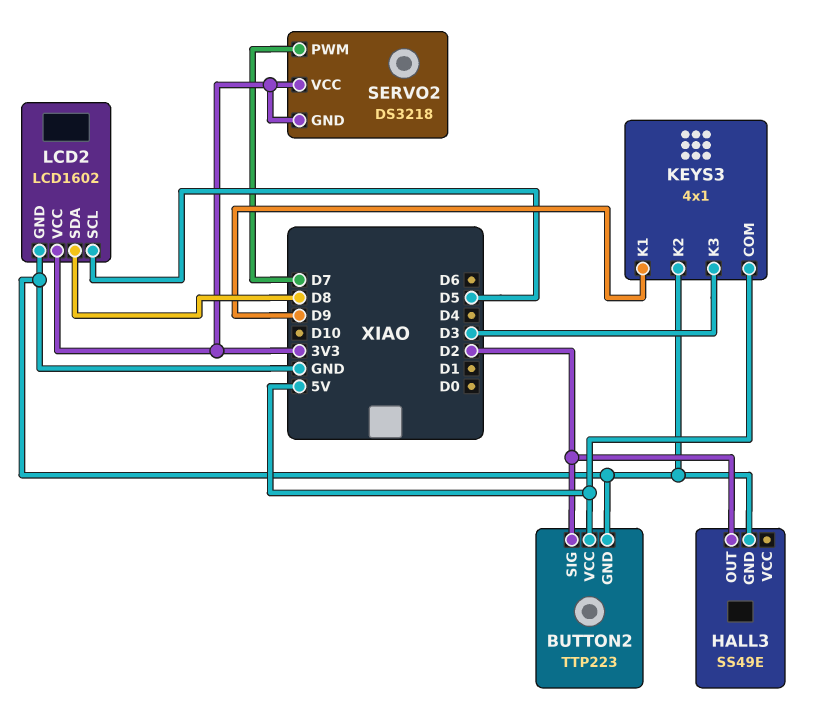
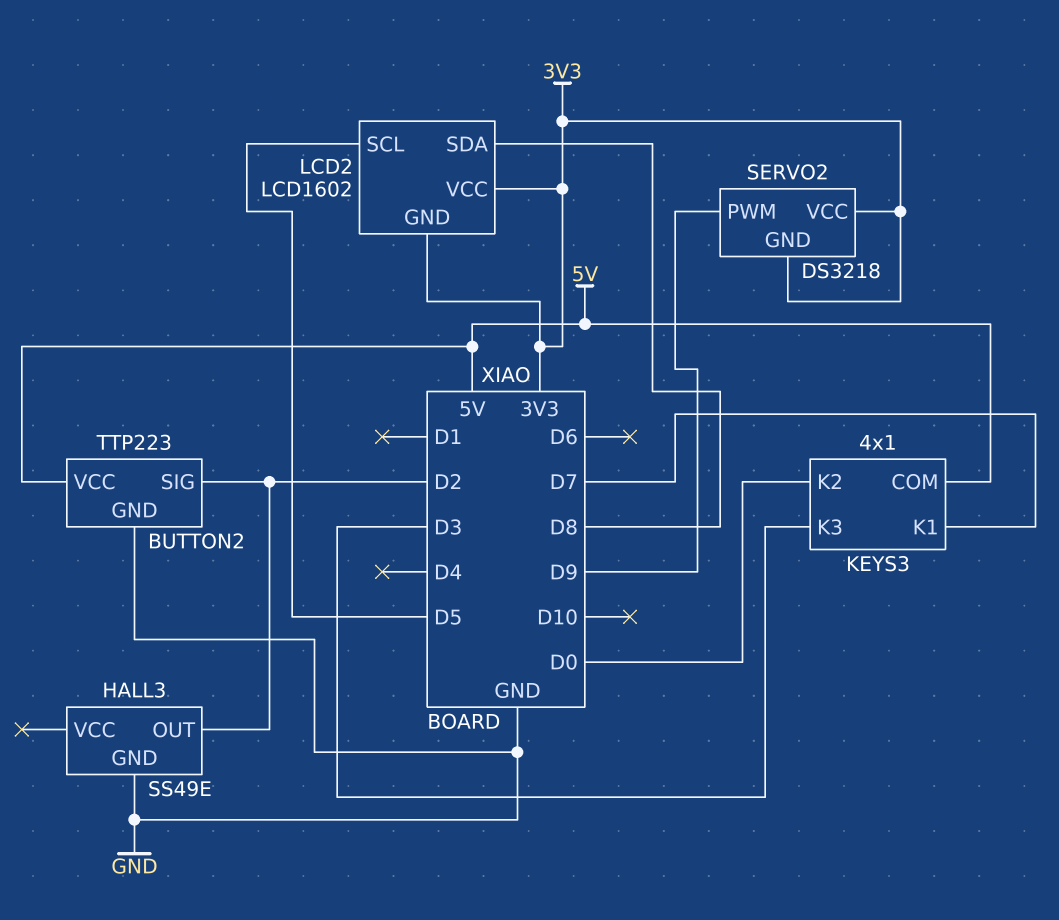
KEYS3 pin K1: D9 -> D7
KEYS3 pin K2: GND -> D0
LCD2 pin GND: GND -> 3V3
SERVO2 pin PWM: D7 -> D9

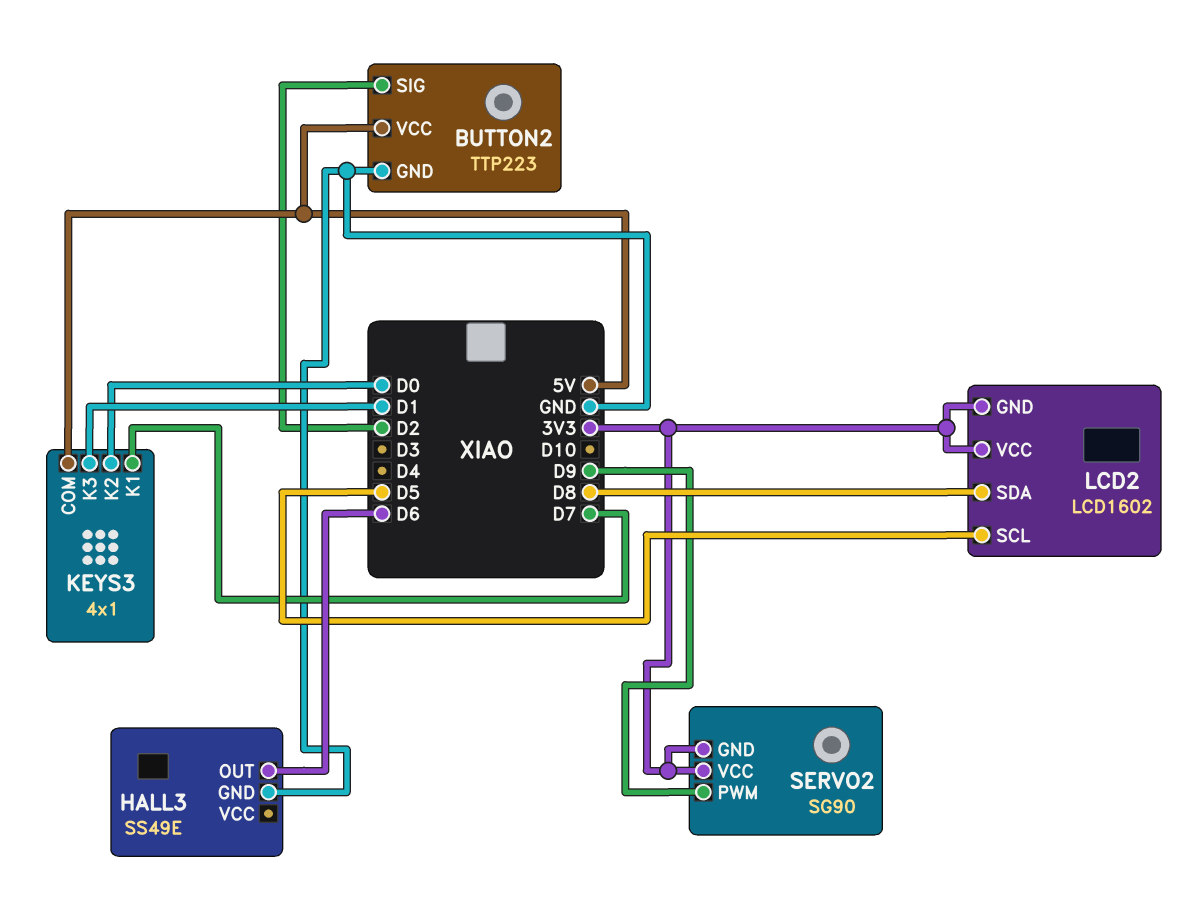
HALL3 pin OUT: D2 -> D6
KEYS3 pin K3: D3 -> D1
SERVO2: DS3218 -> SG90

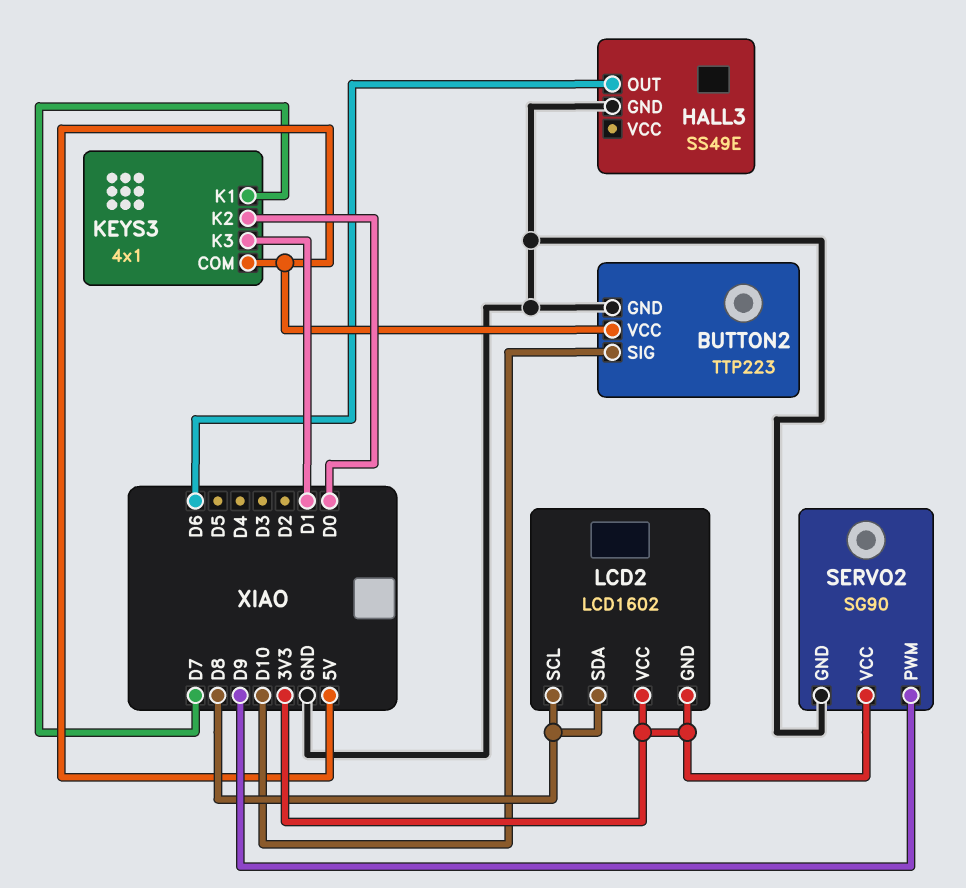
BUTTON2 pin SIG: D2 -> D10
LCD2 pin SCL: D5 -> D8
SERVO2 pin GND: 3V3 -> GND

